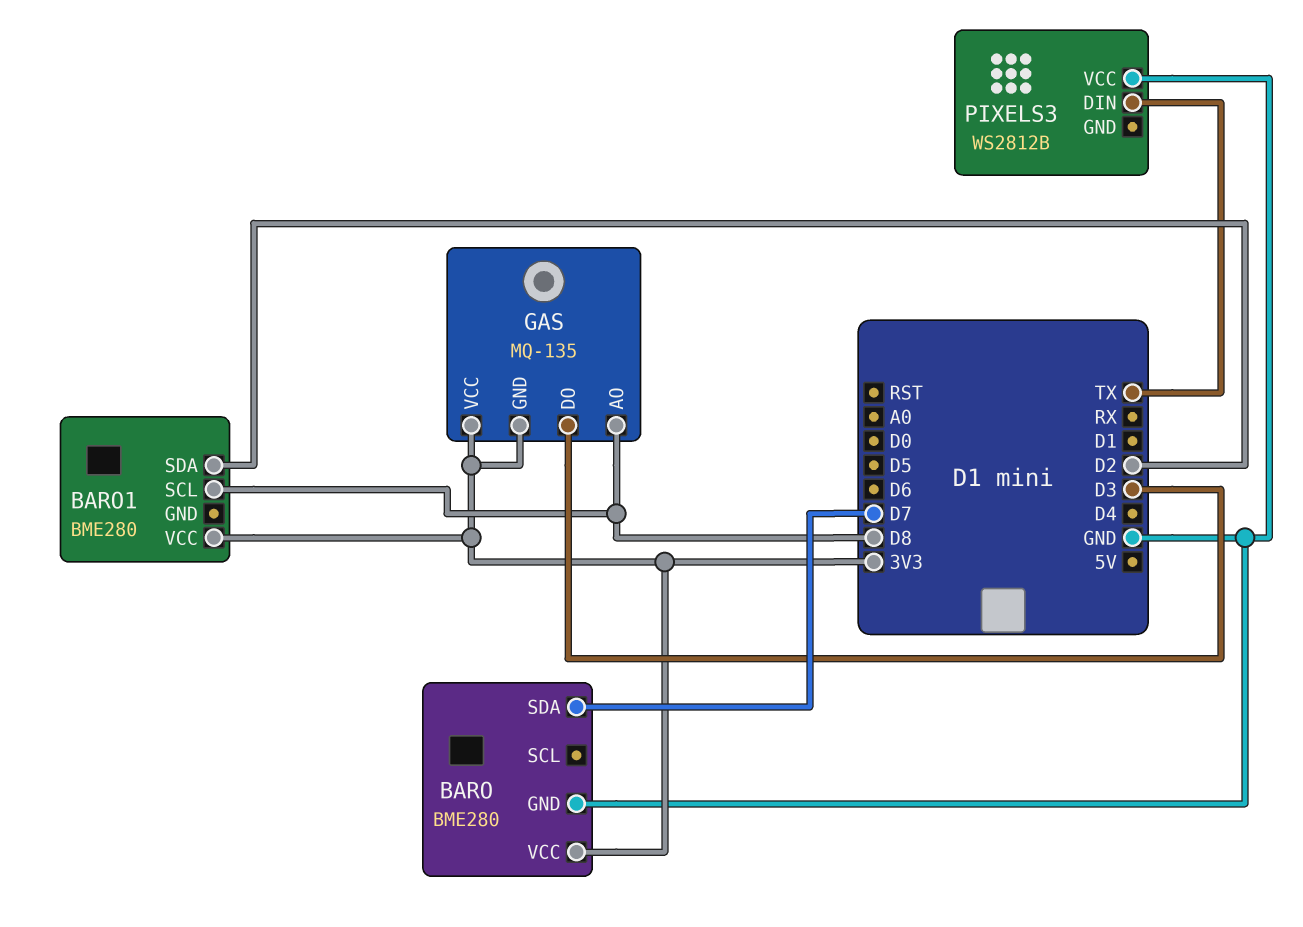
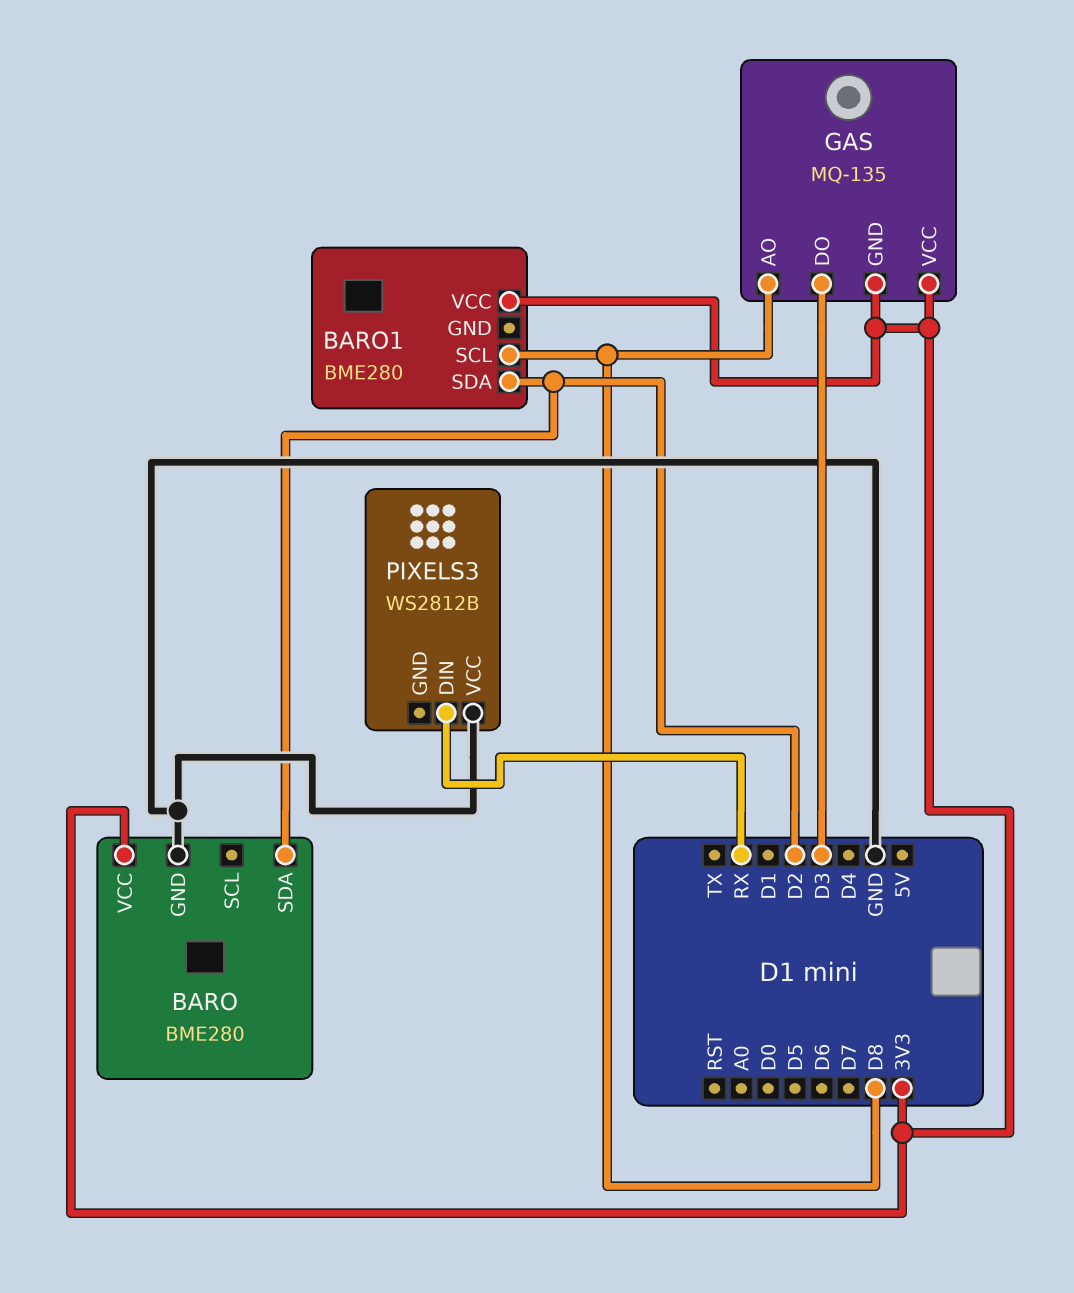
BARO pin SDA: D7 -> D2
PIXELS3 pin DIN: TX -> RX

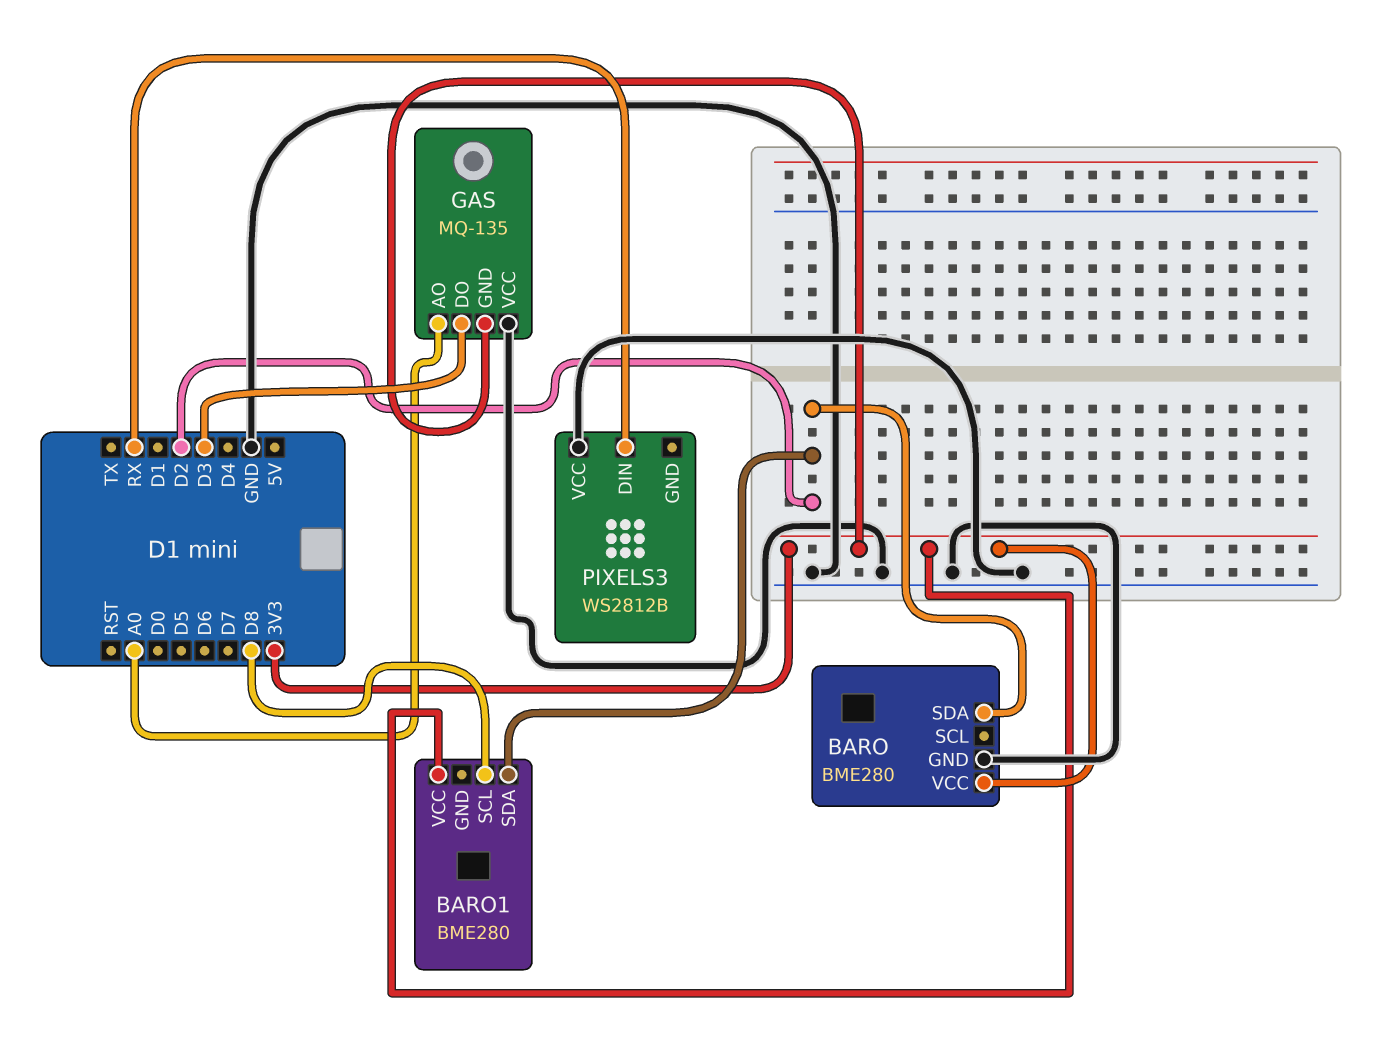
GAS pin AO: D8 -> A0
GAS pin VCC: 3V3 -> GND

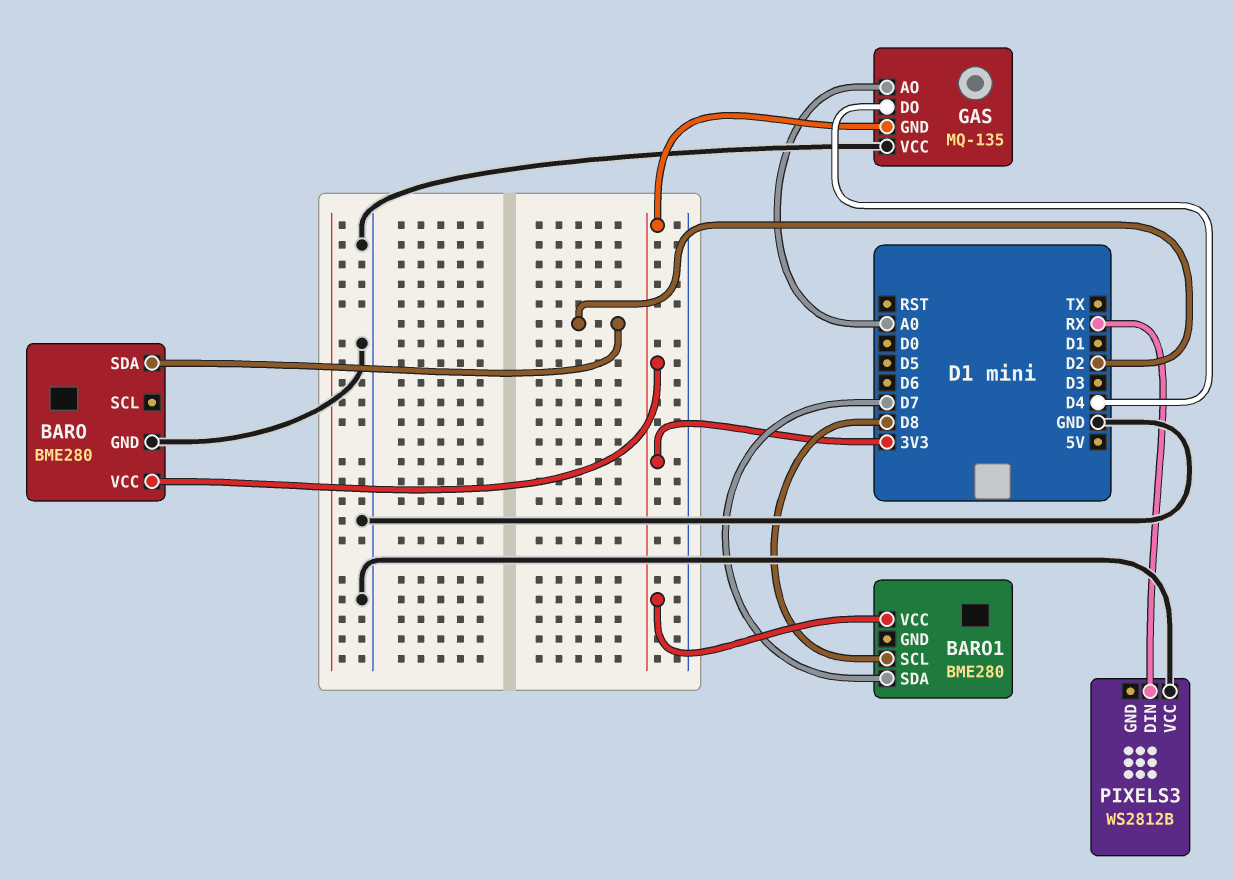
BARO1 pin SDA: D2 -> D7
GAS pin DO: D3 -> D4

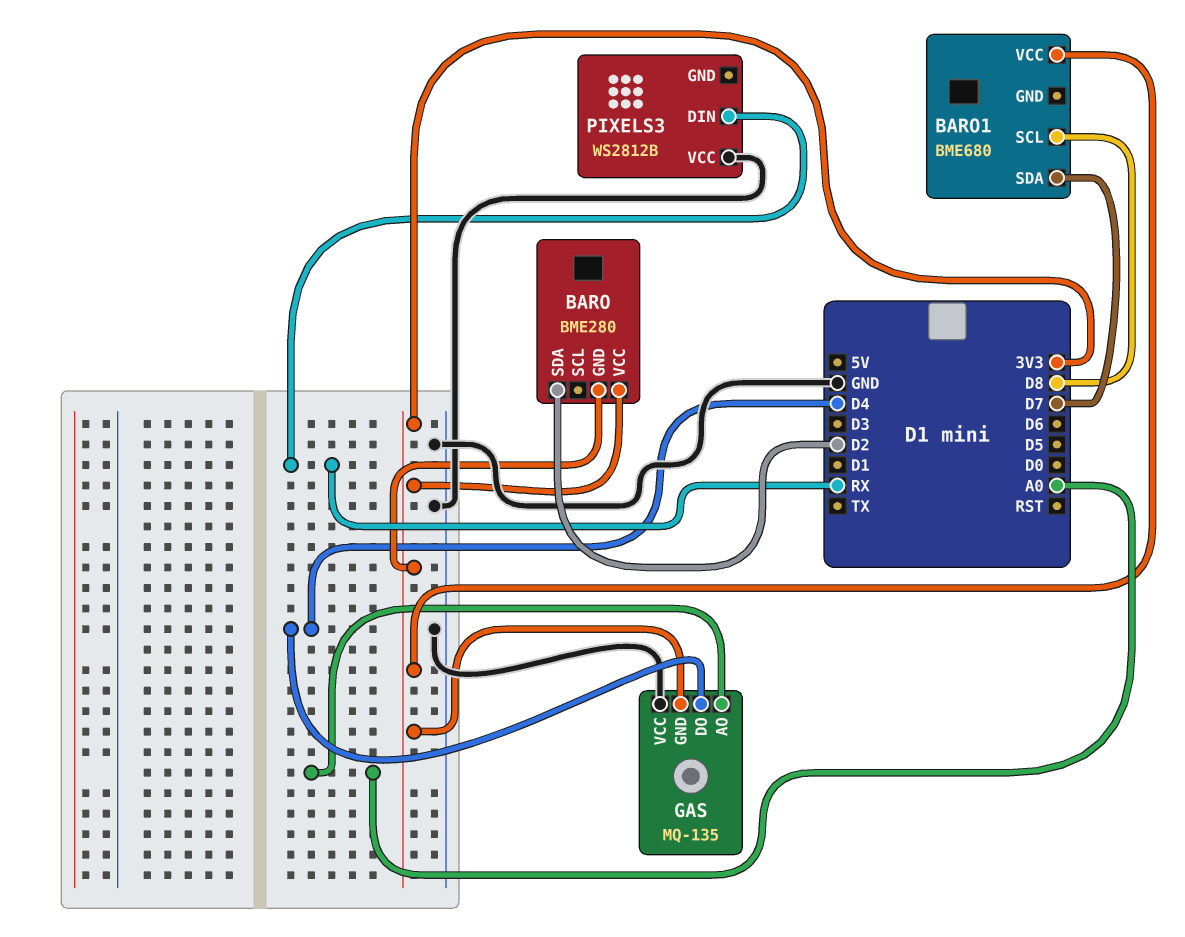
BARO pin GND: GND -> 3V3
BARO1: BME280 -> BME680

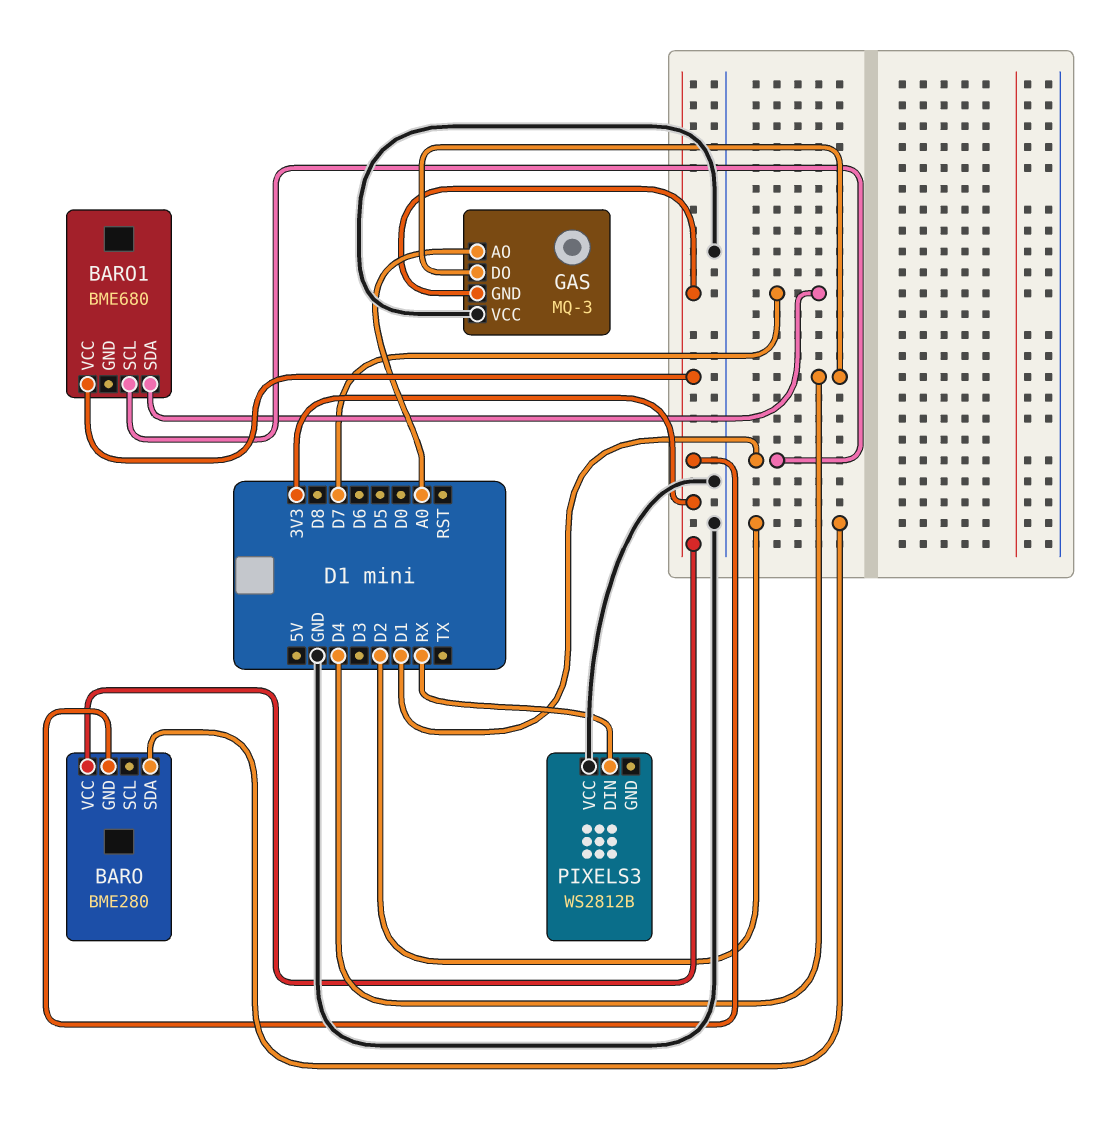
BARO1 pin SCL: D8 -> D1
GAS: MQ-135 -> MQ-3

